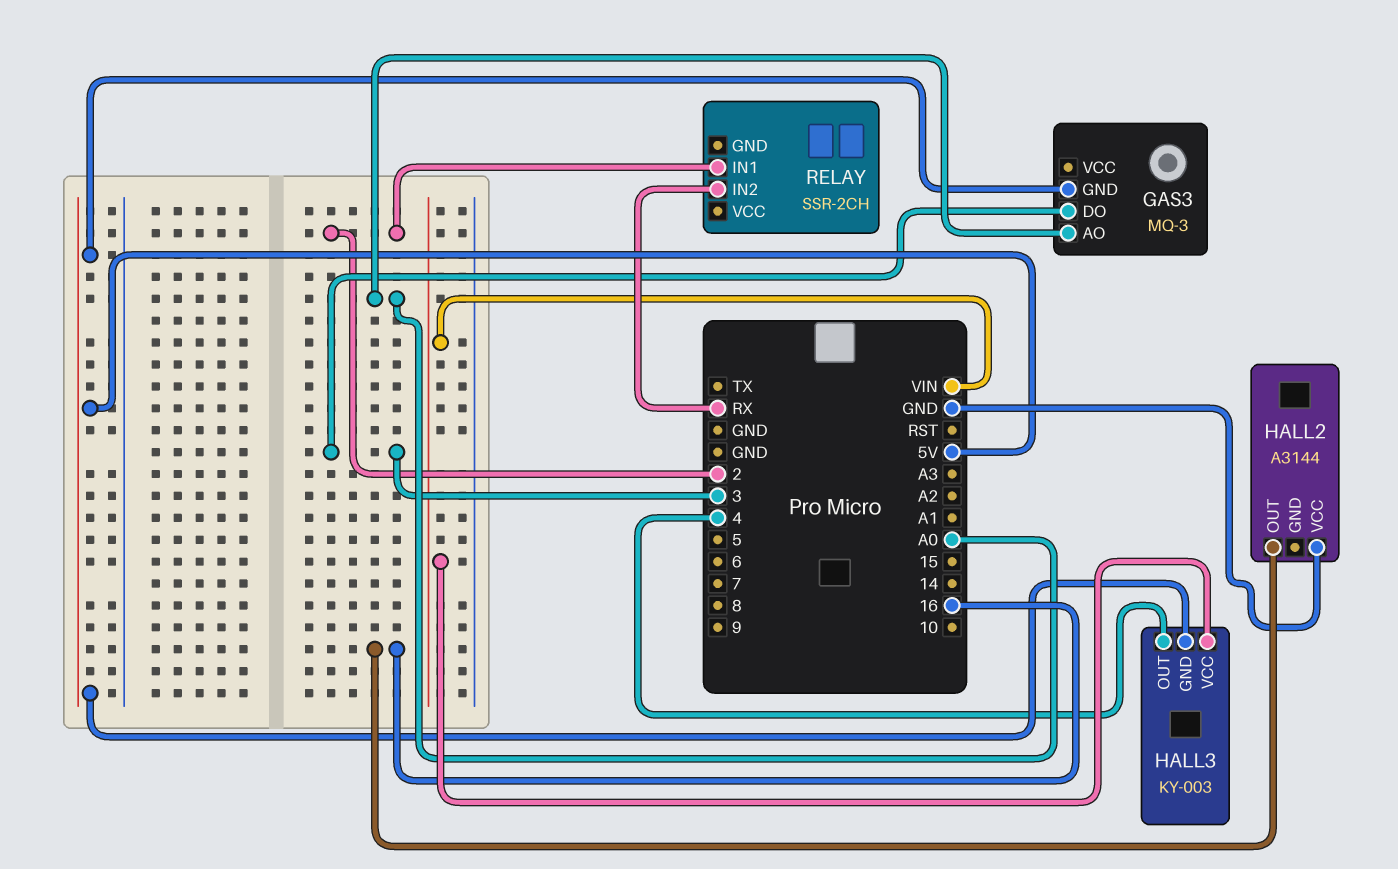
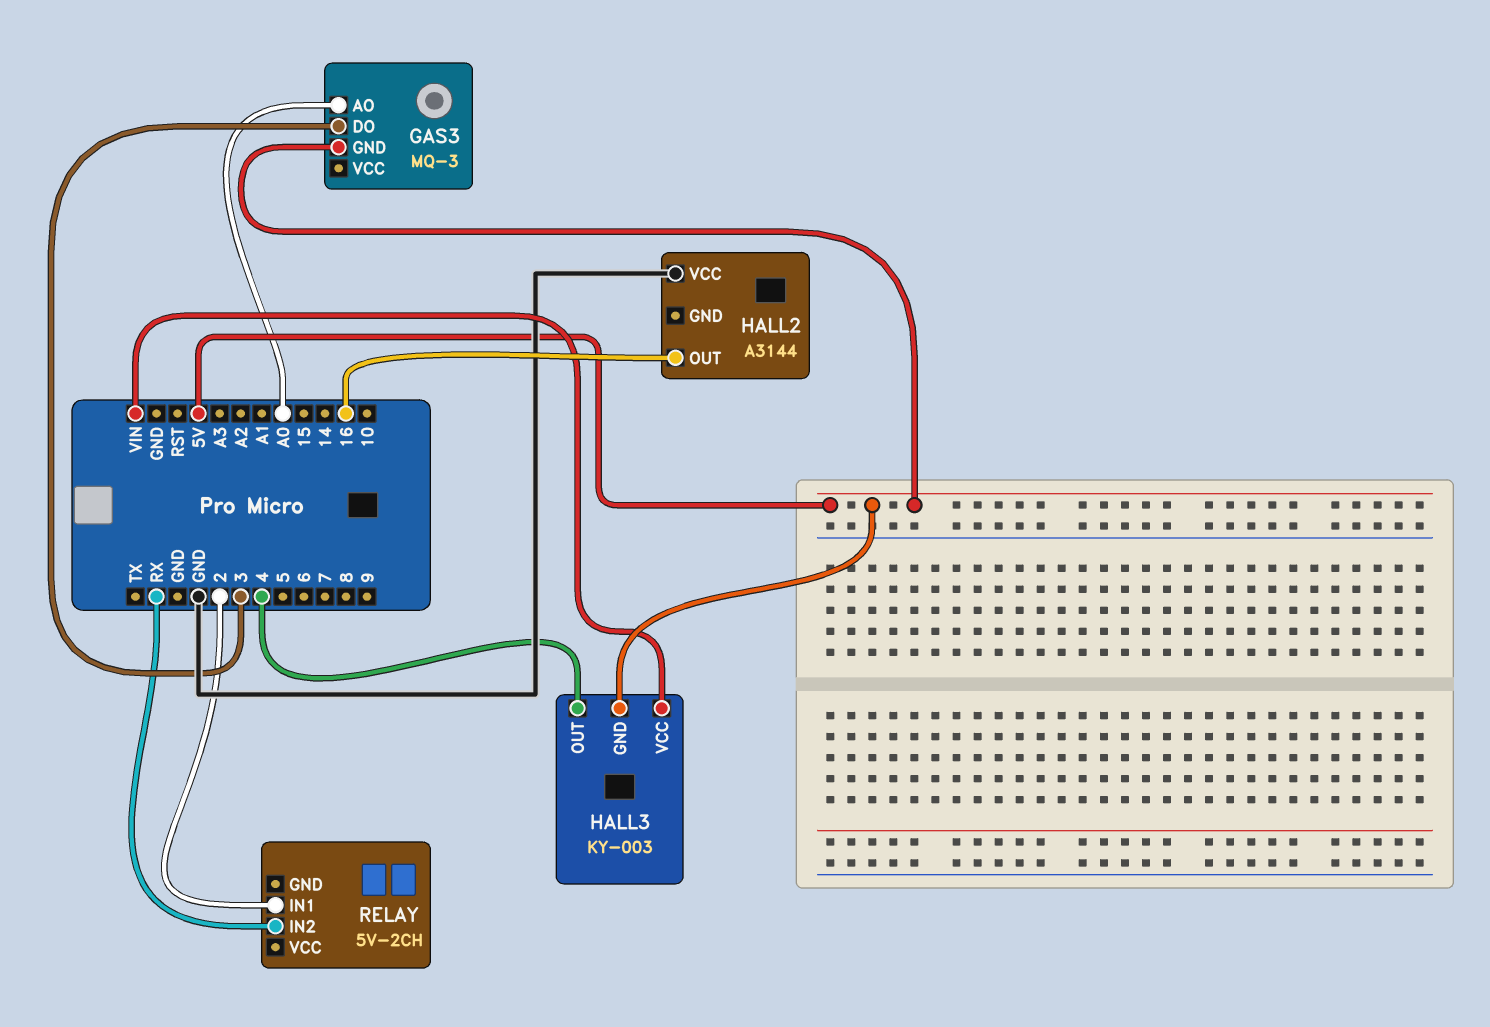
RELAY: SSR-2CH -> 5V-2CH

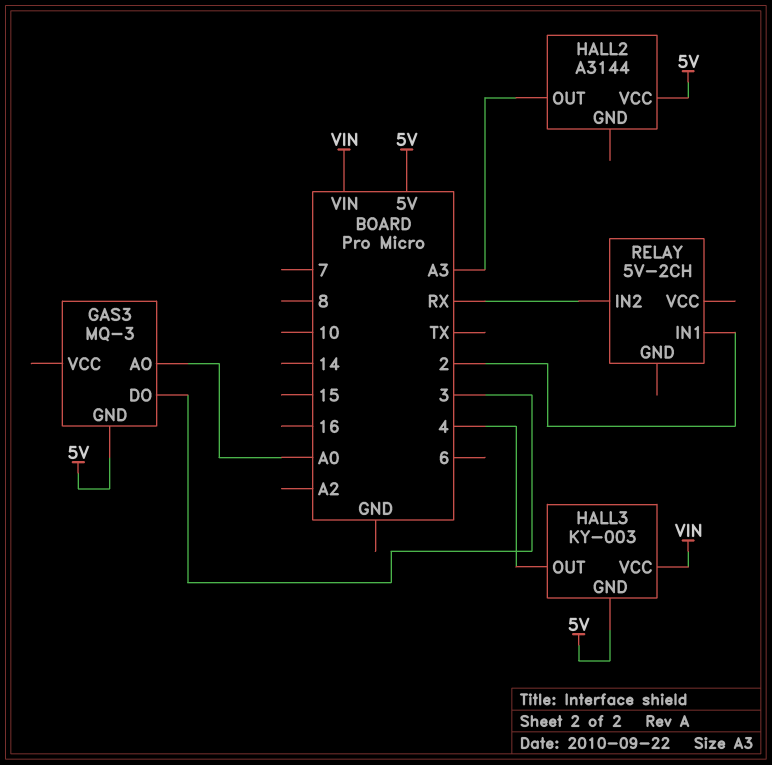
HALL2 pin OUT: 16 -> A3
HALL2 pin VCC: GND -> 5V

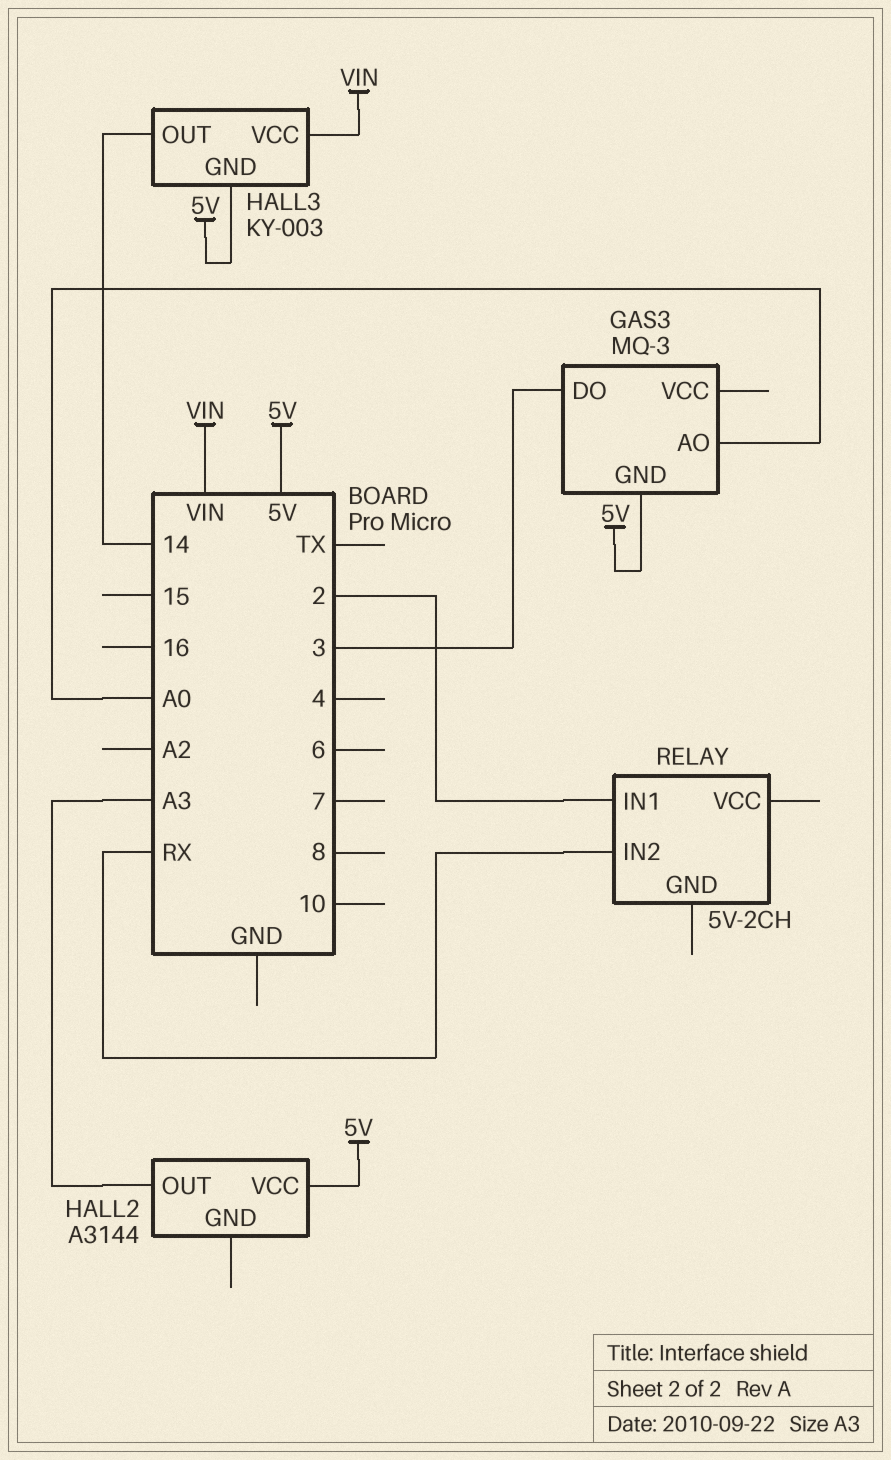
HALL3 pin OUT: 4 -> 14

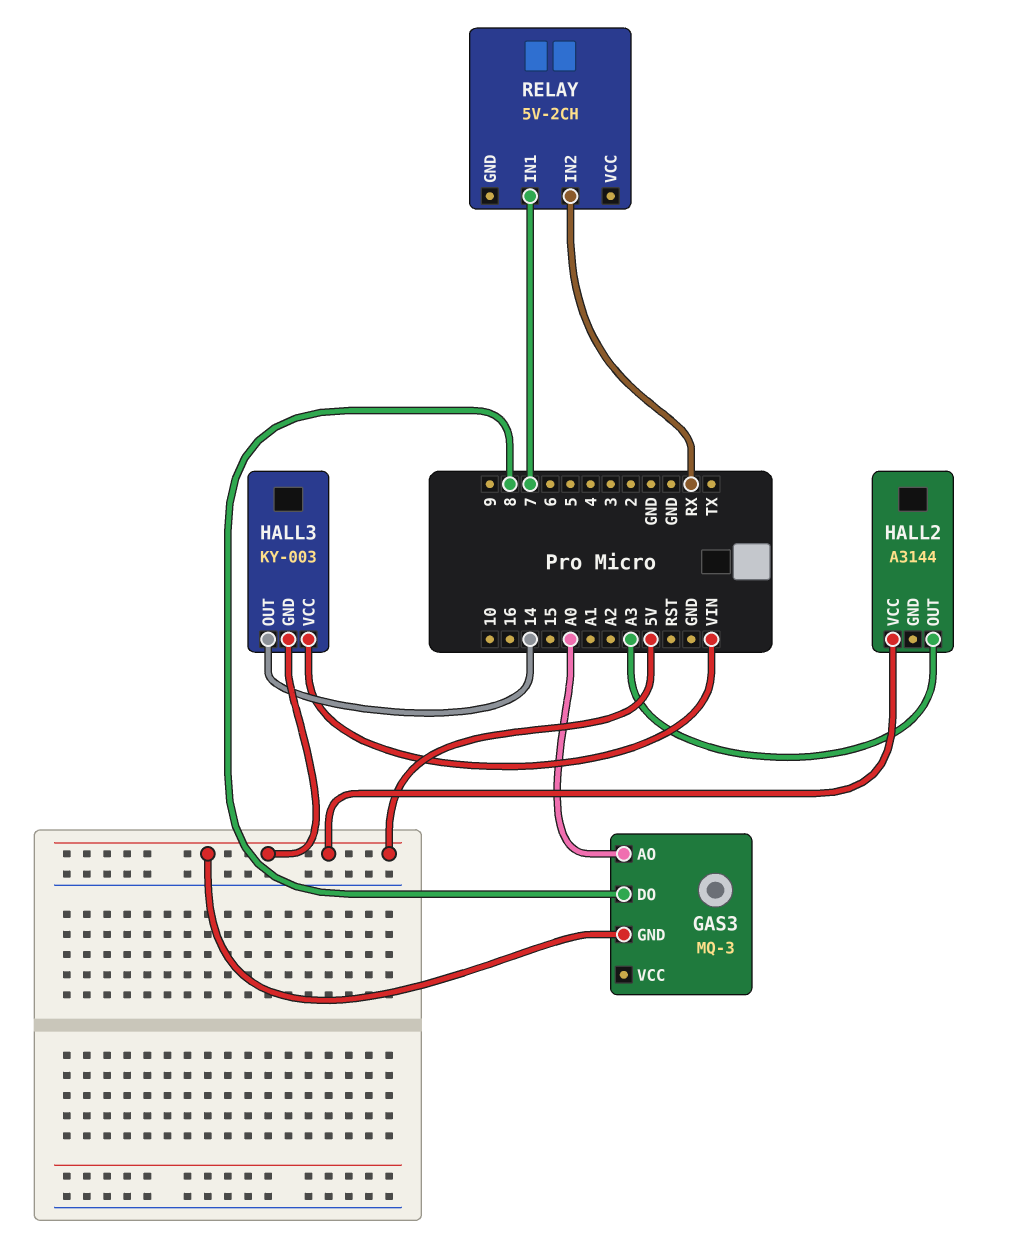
GAS3 pin DO: 3 -> 8
RELAY pin IN1: 2 -> 7

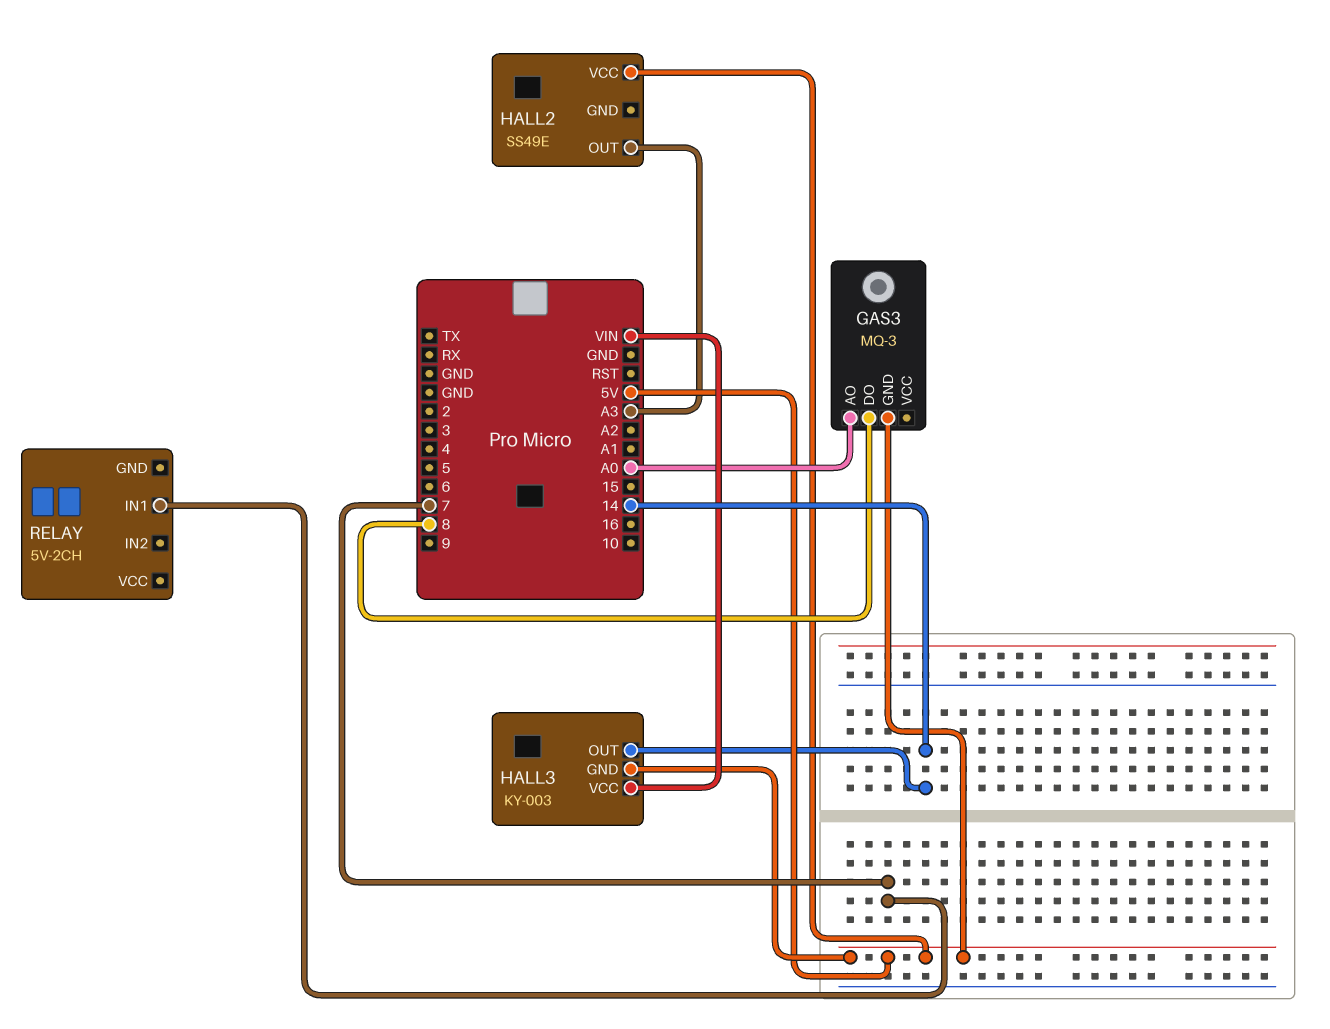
HALL2: A3144 -> SS49E
RELAY pin IN2: RX -> none

